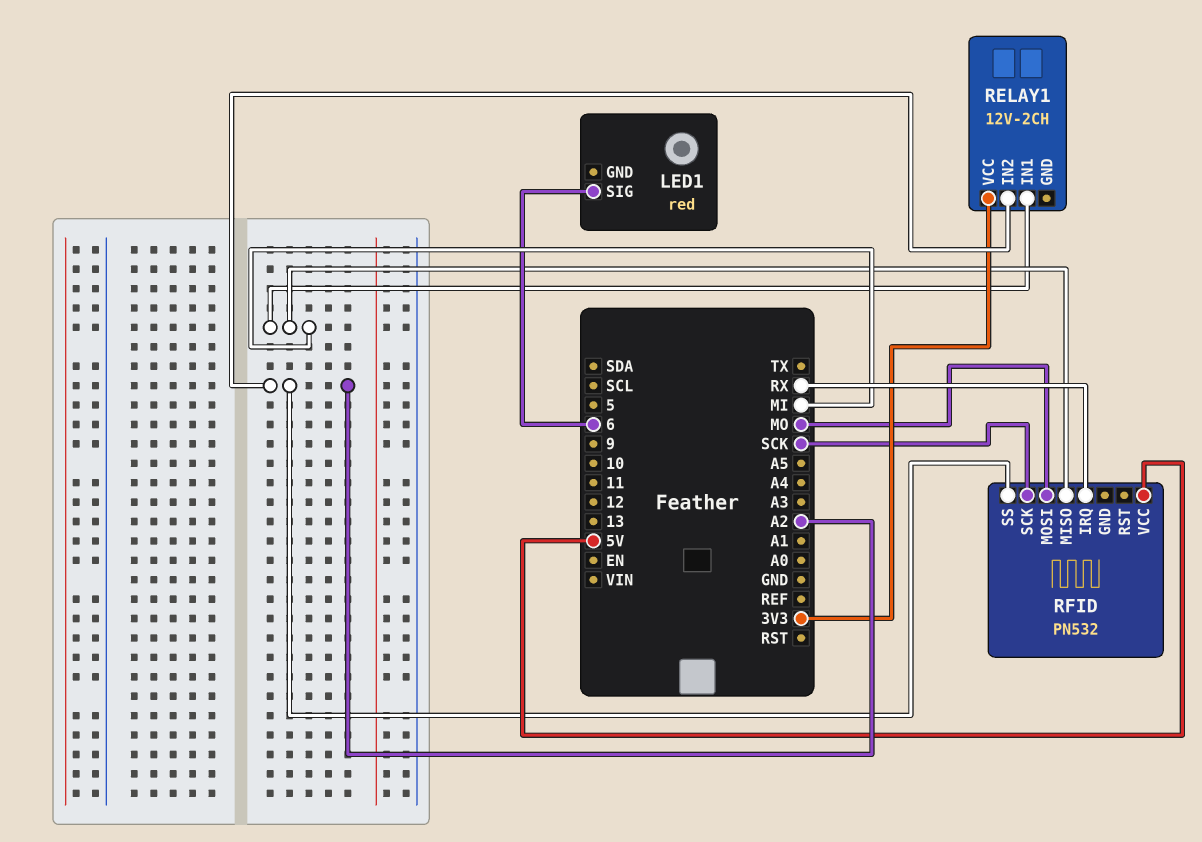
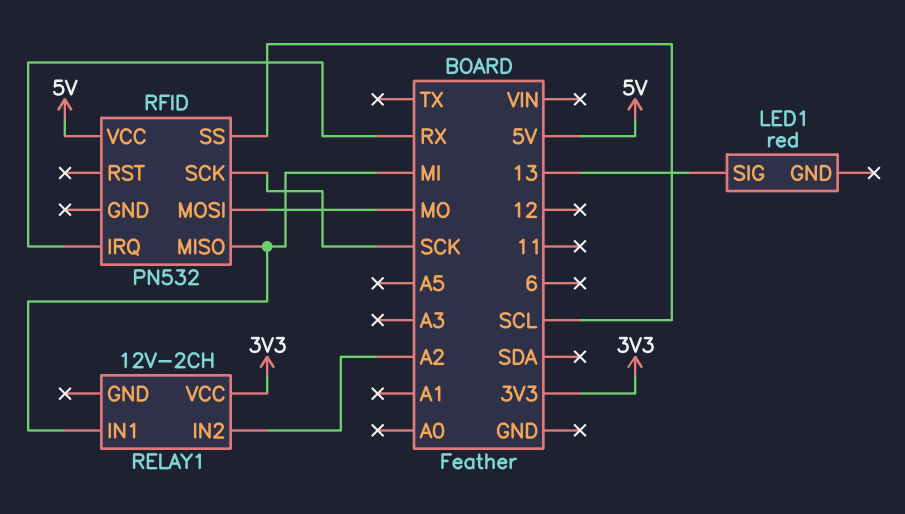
LED1 pin SIG: 6 -> 13
RFID pin SS: A2 -> SCL

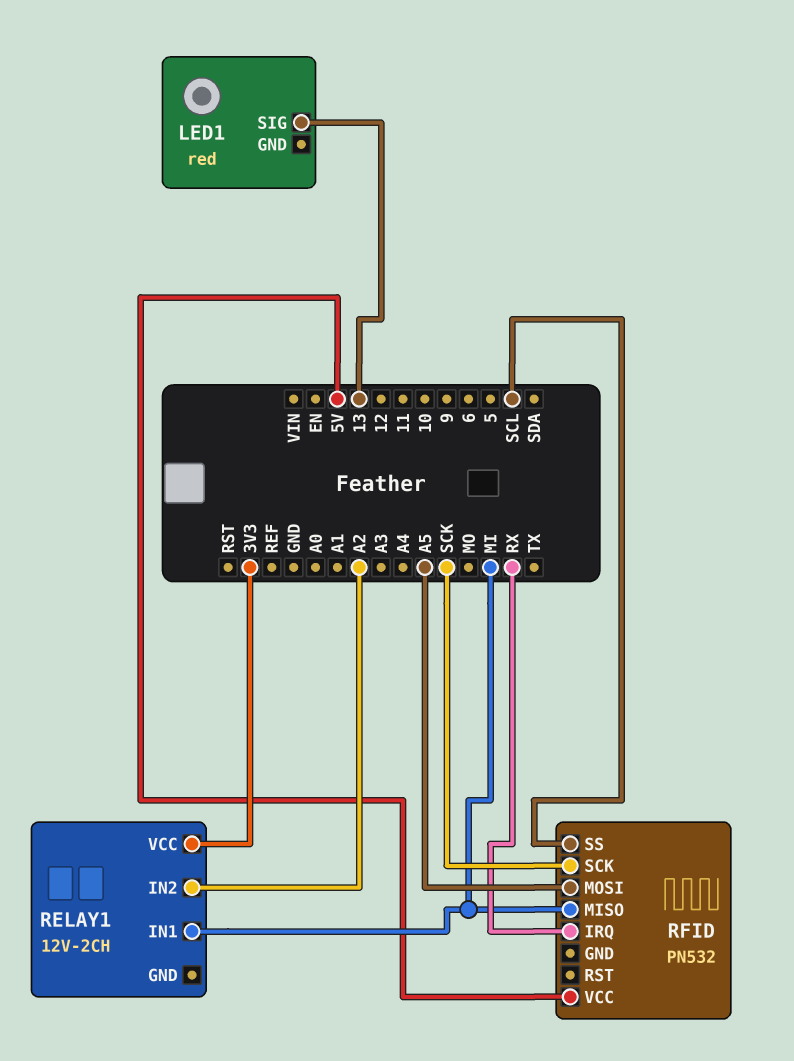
RFID pin MOSI: MO -> A5

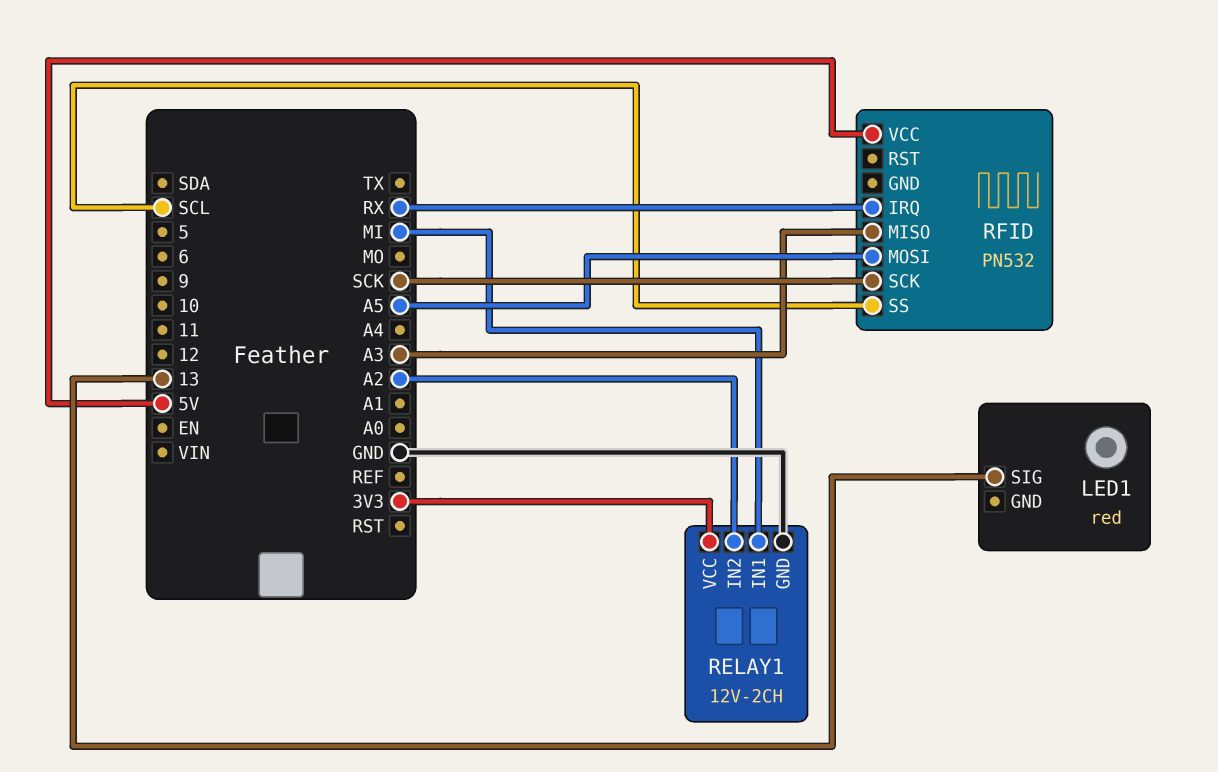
RELAY1 pin GND: none -> GND
RFID pin MISO: MI -> A3

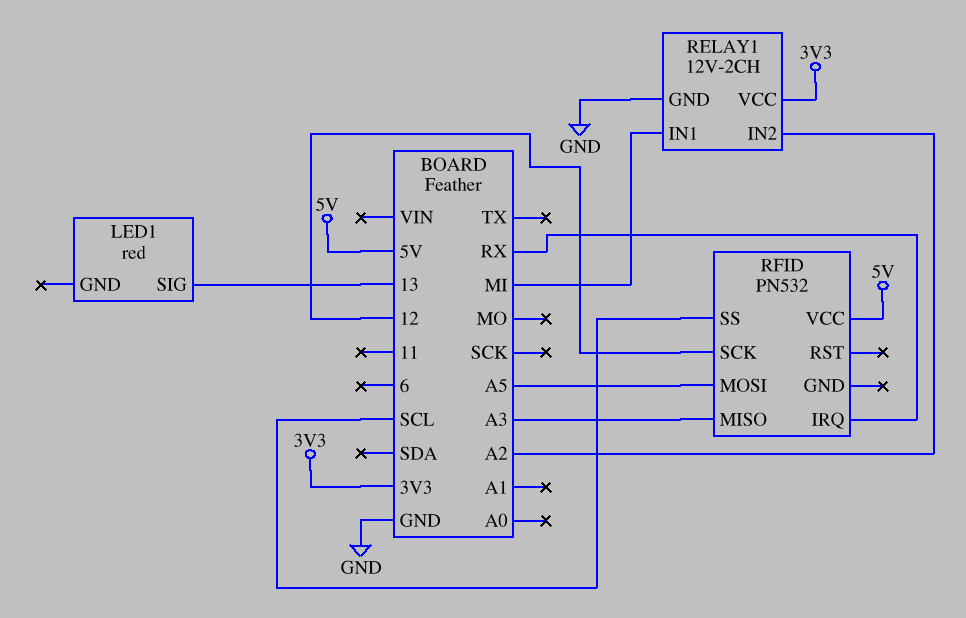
RFID pin SCK: SCK -> 12

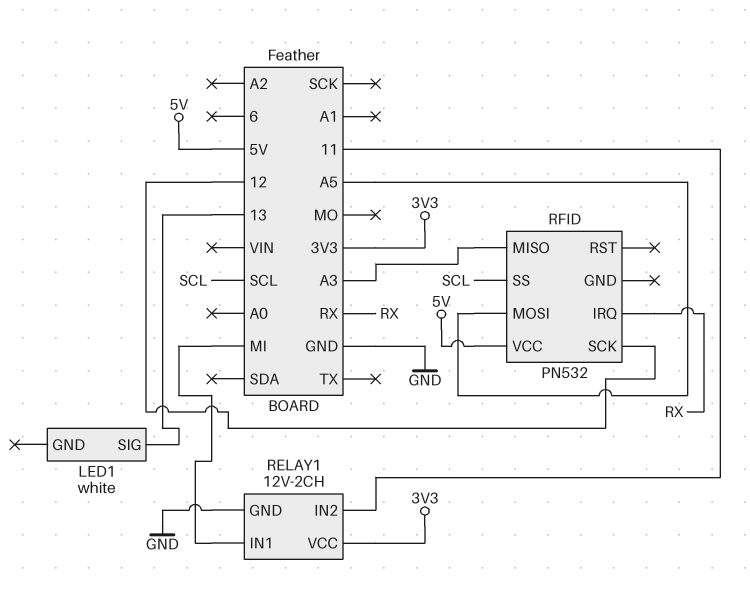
LED1: red -> white
RELAY1 pin IN2: A2 -> 11

